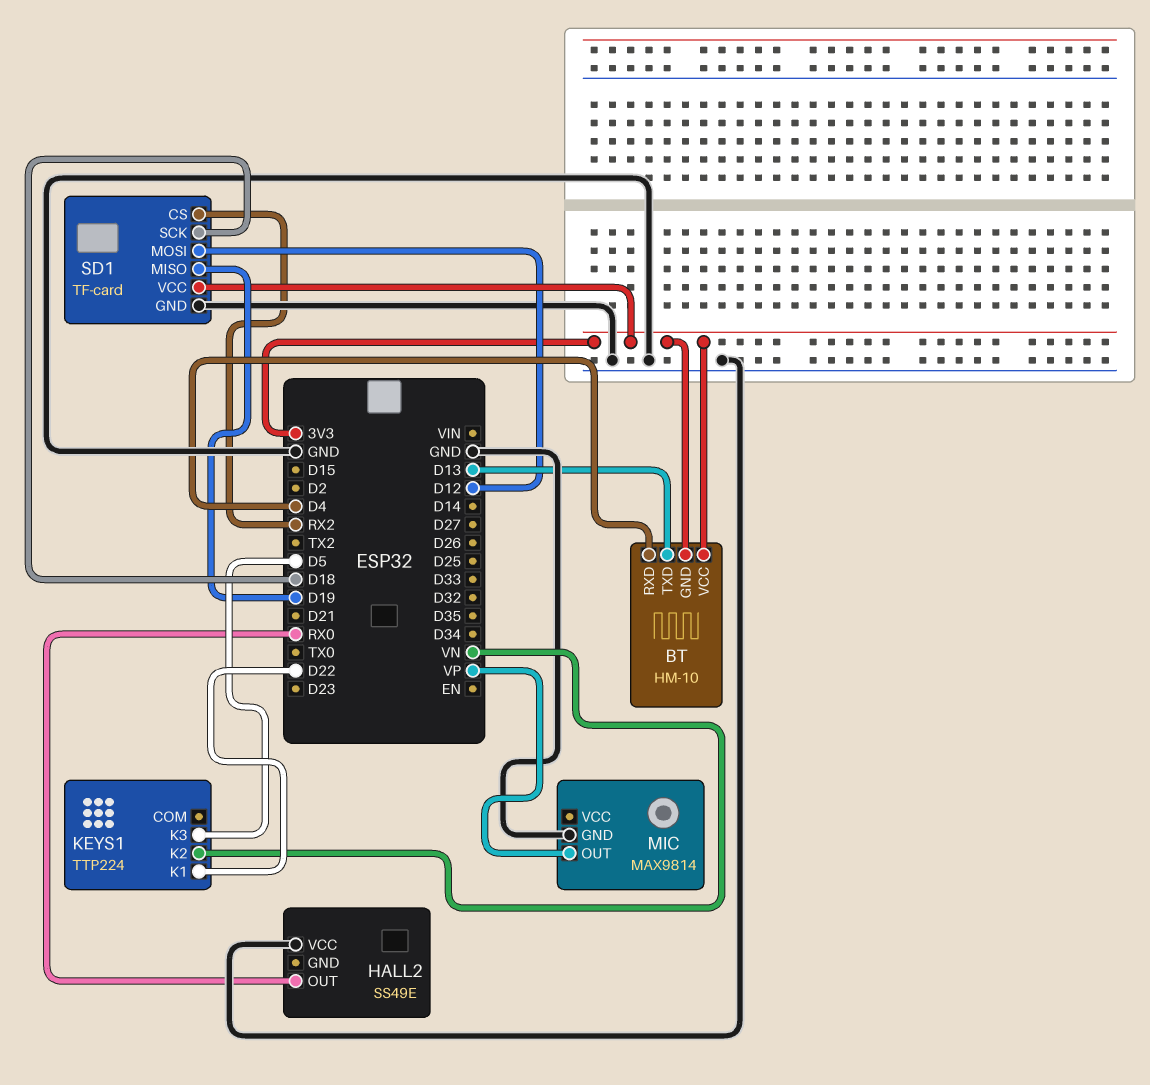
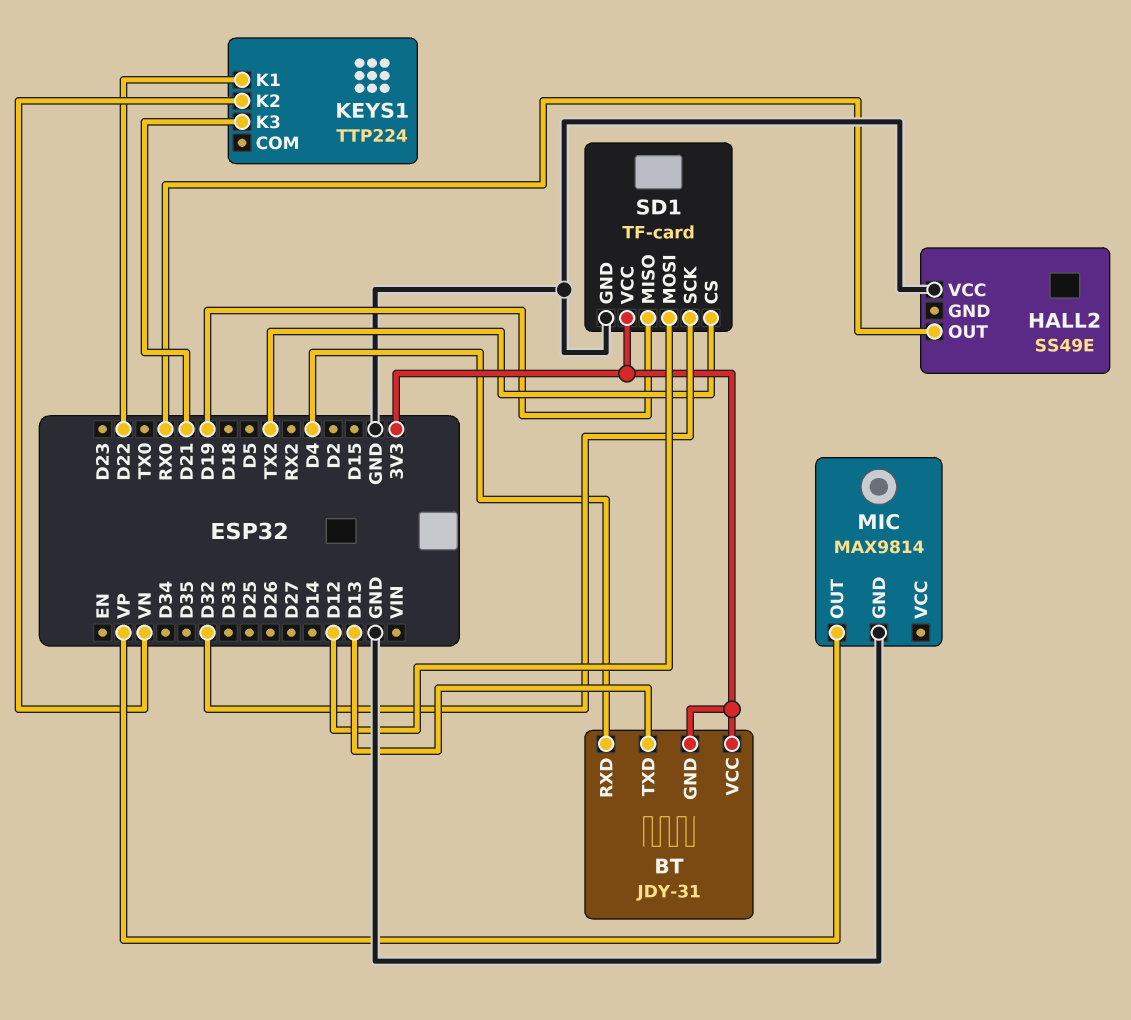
BT: HM-10 -> JDY-31
KEYS1 pin K3: D5 -> D21
SD1 pin CS: RX2 -> TX2
SD1 pin SCK: D18 -> D32

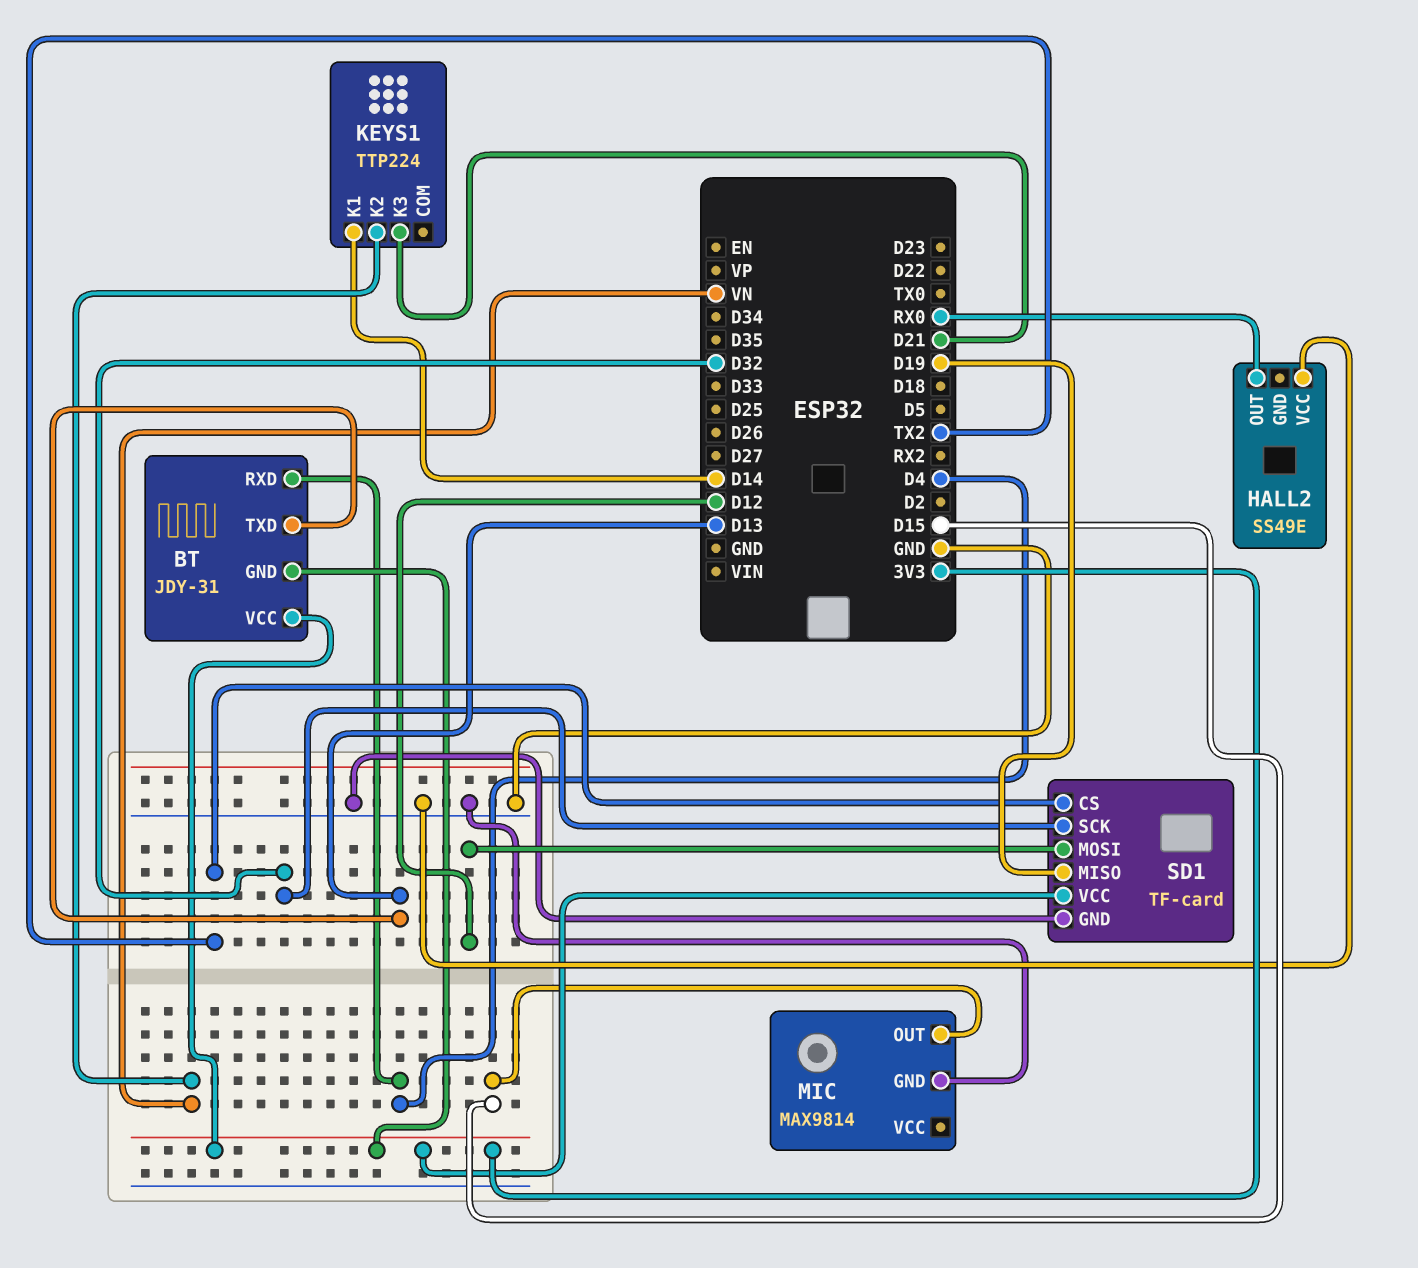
KEYS1 pin K1: D22 -> D14
MIC pin OUT: VP -> D15

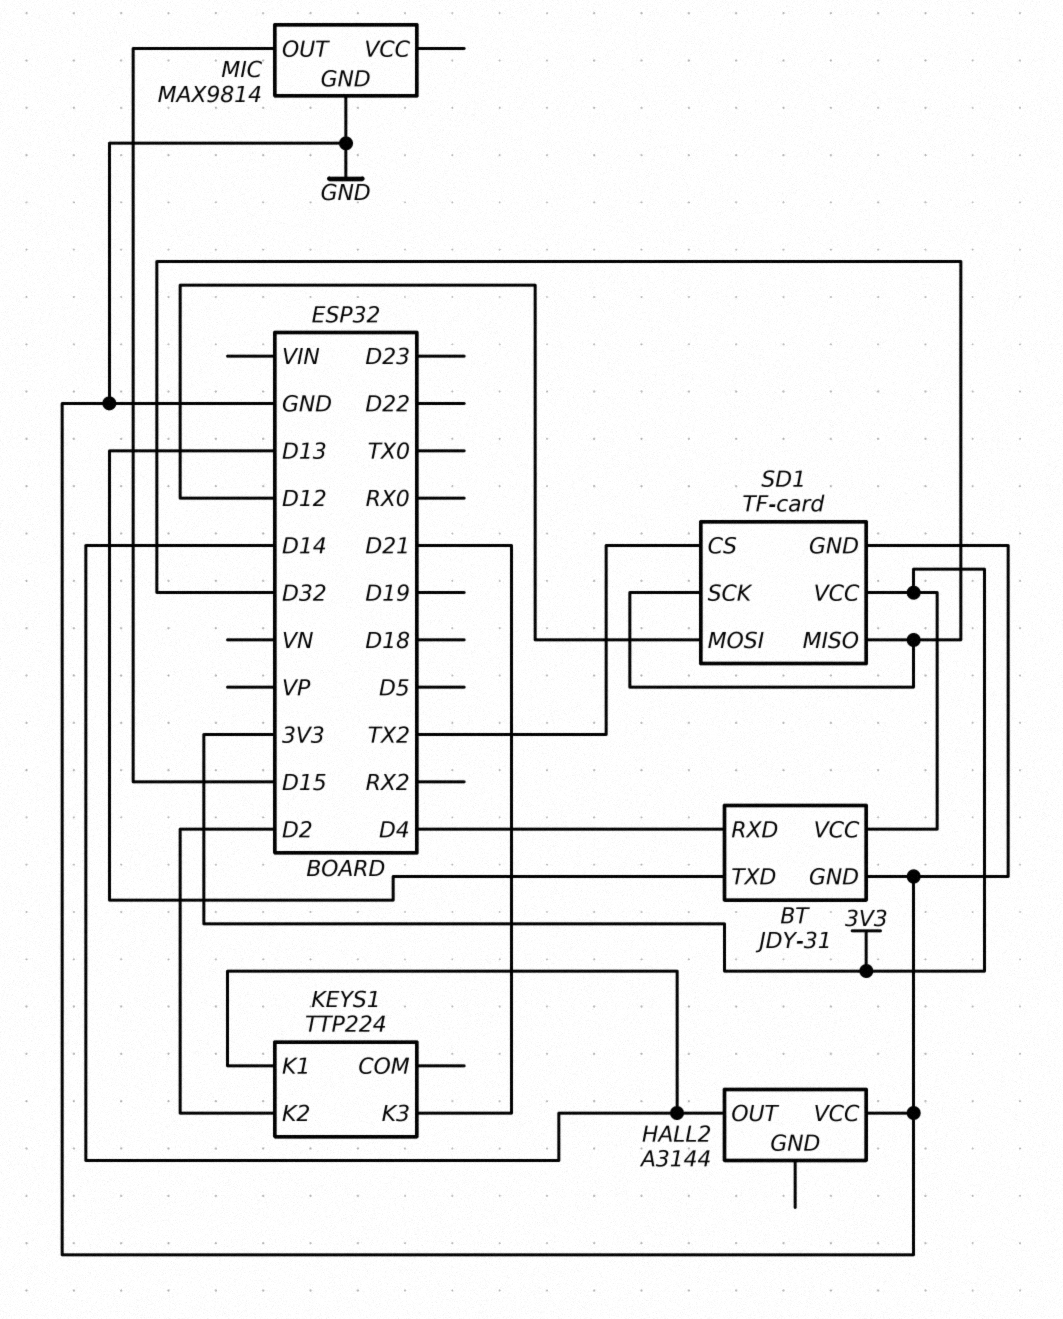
BT pin GND: 3V3 -> GND
HALL2: SS49E -> A3144
HALL2 pin OUT: RX0 -> D14
KEYS1 pin K2: VN -> D2
SD1 pin MISO: D19 -> D32

